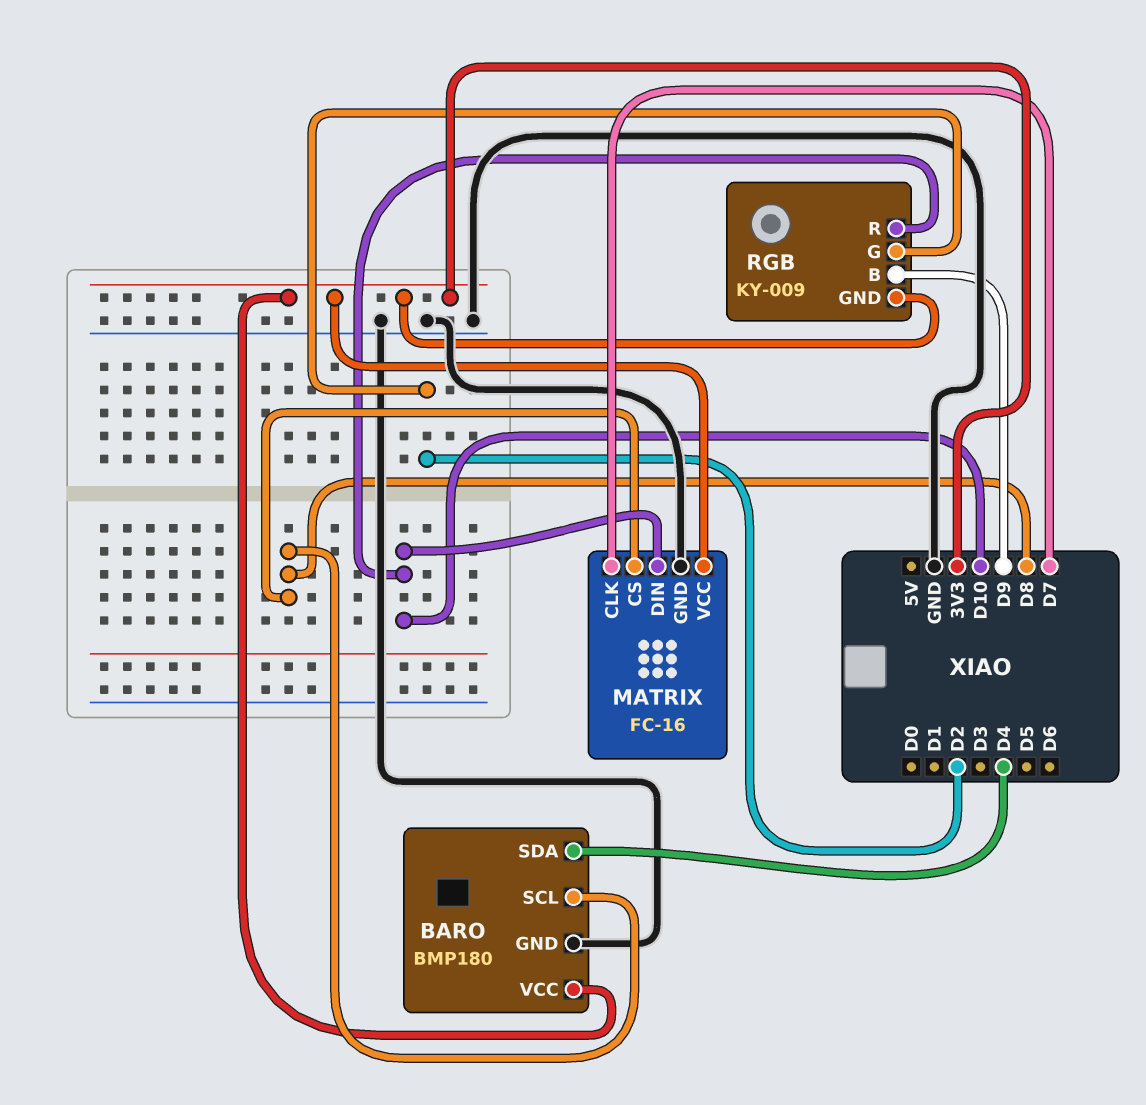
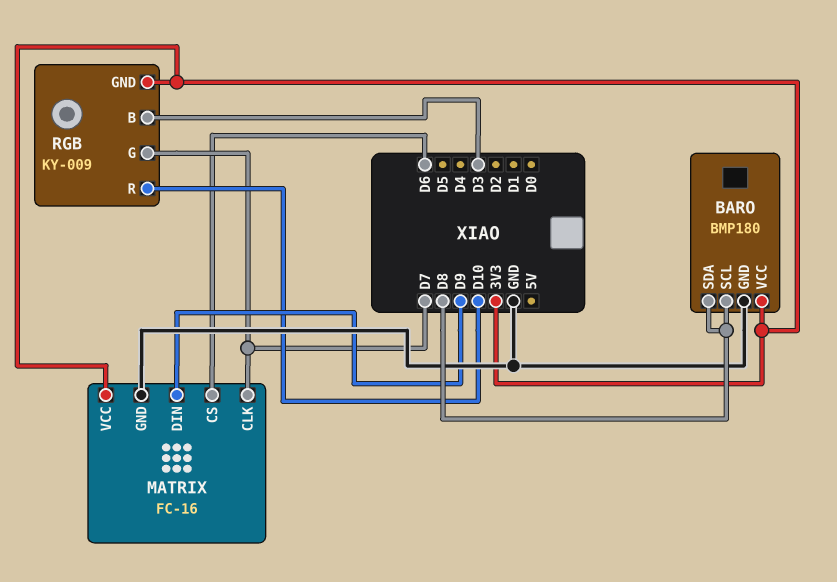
BARO pin SDA: D4 -> D8
MATRIX pin CS: D8 -> D6
MATRIX pin DIN: D10 -> D9
RGB pin B: D9 -> D3
RGB pin G: D2 -> D7

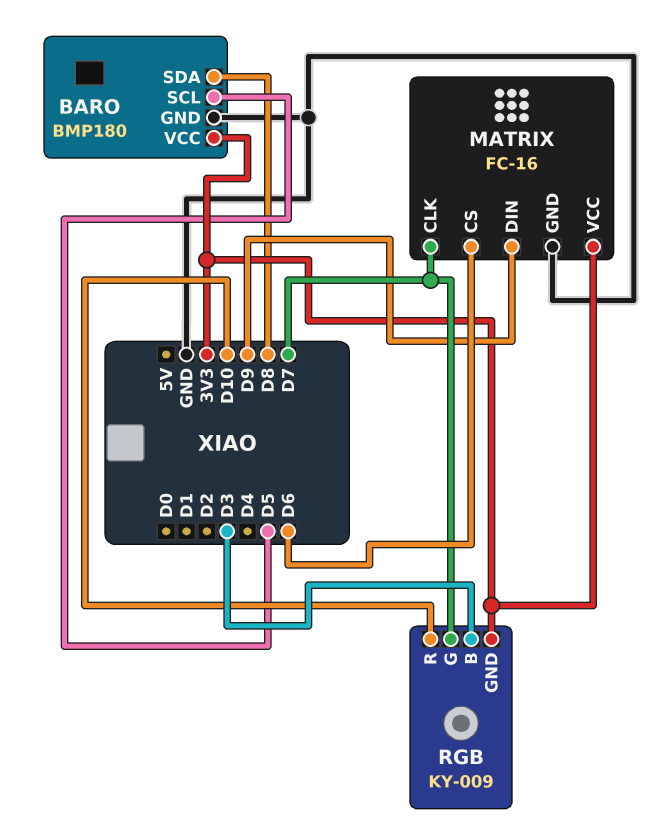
BARO pin SCL: D8 -> D5

